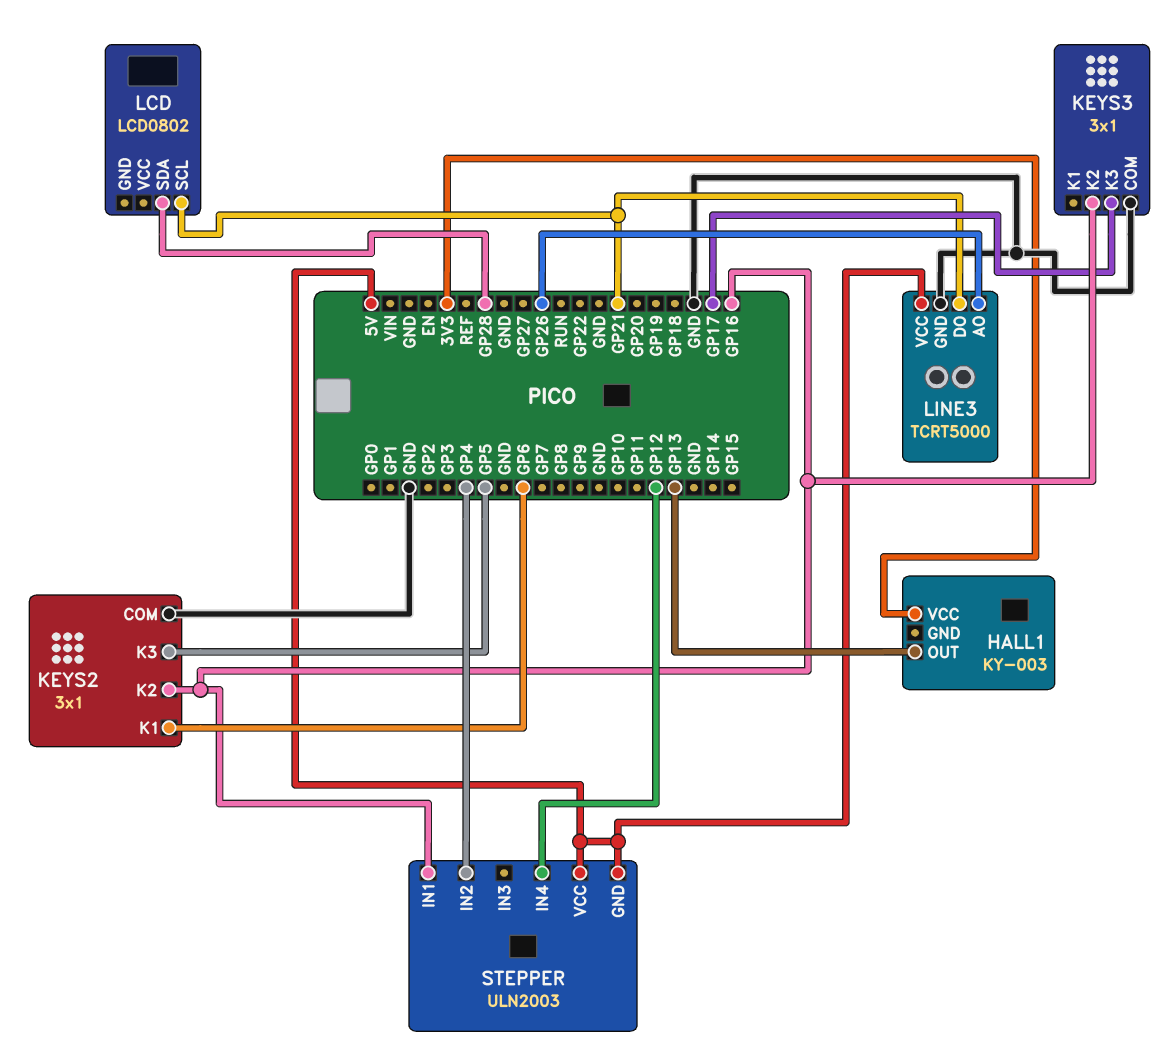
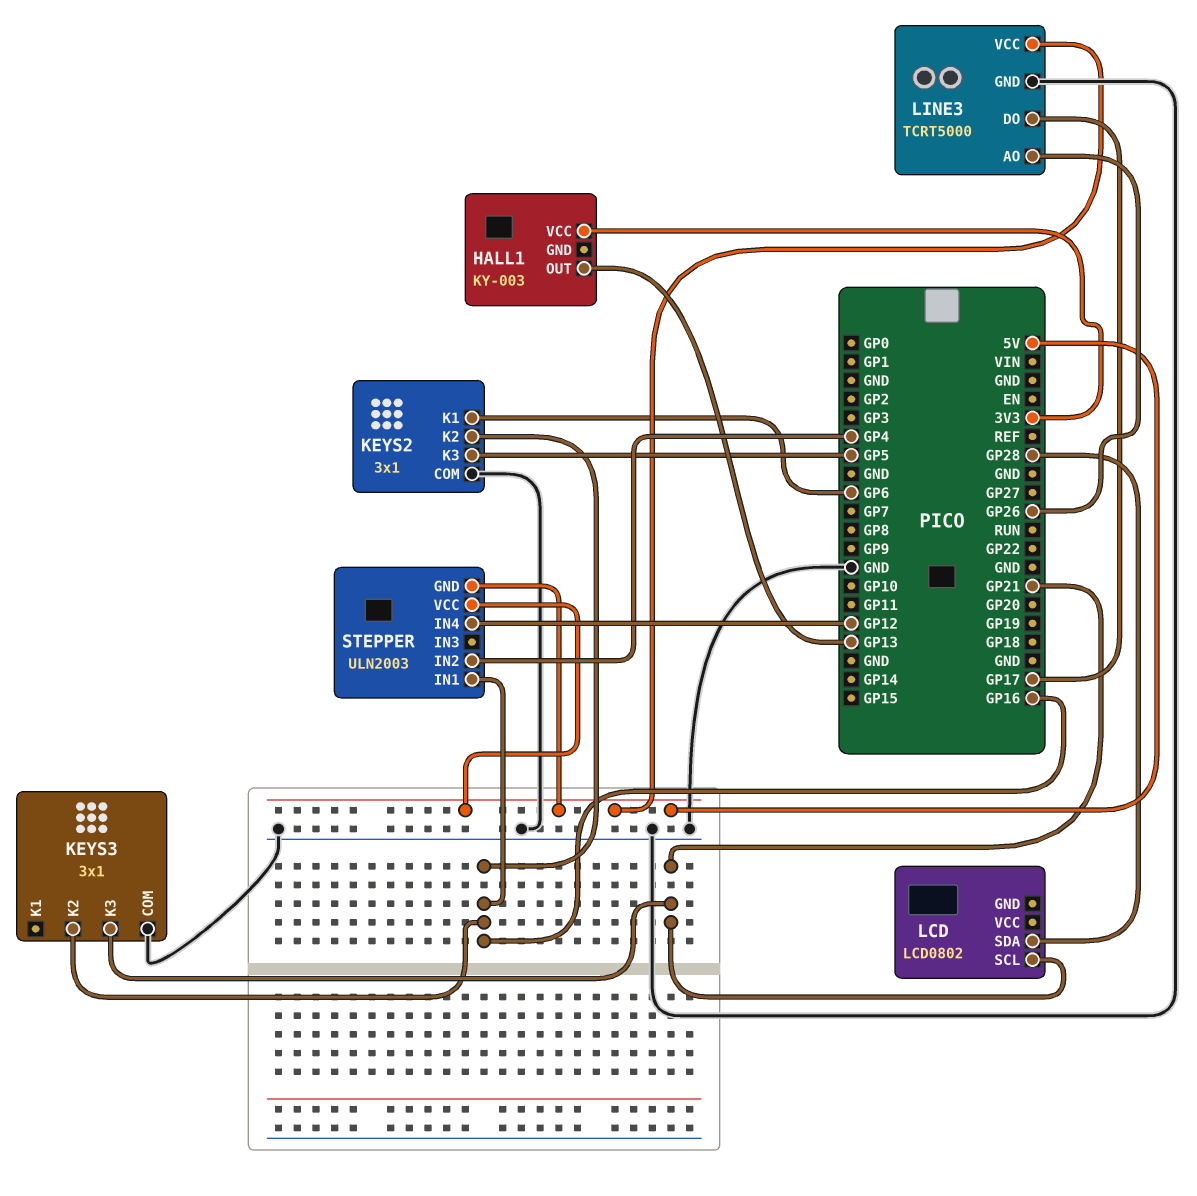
KEYS3 pin K3: GP17 -> GP21
LINE3 pin DO: GP21 -> GP17

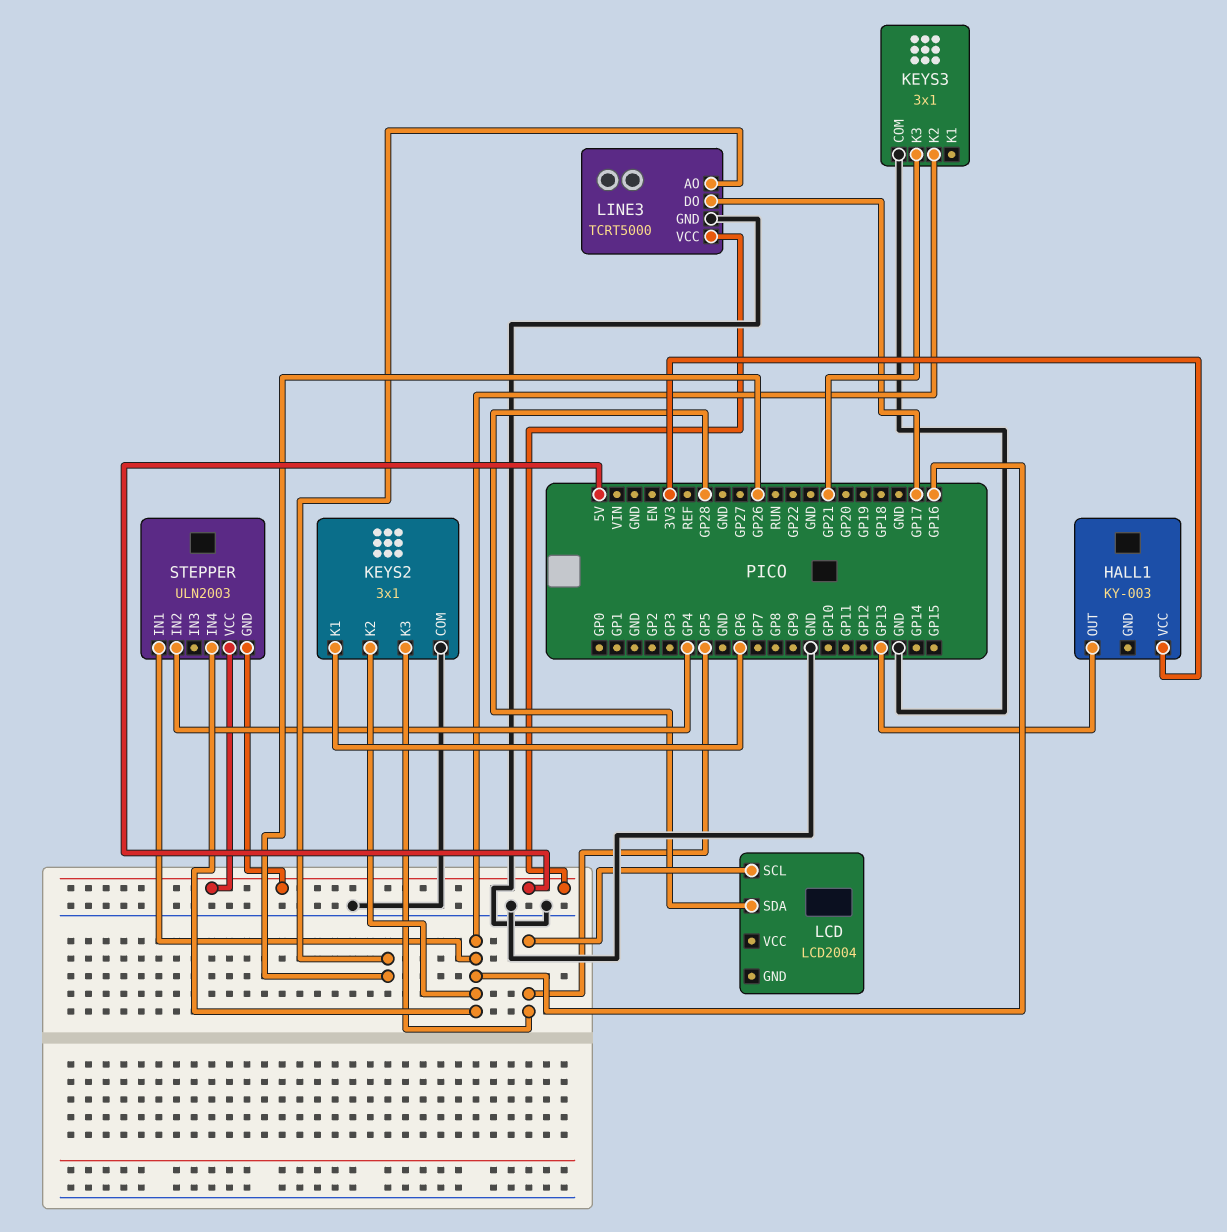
LCD: LCD0802 -> LCD2004
LCD pin SCL: GP21 -> GP5
STEPPER pin IN4: GP12 -> GP16

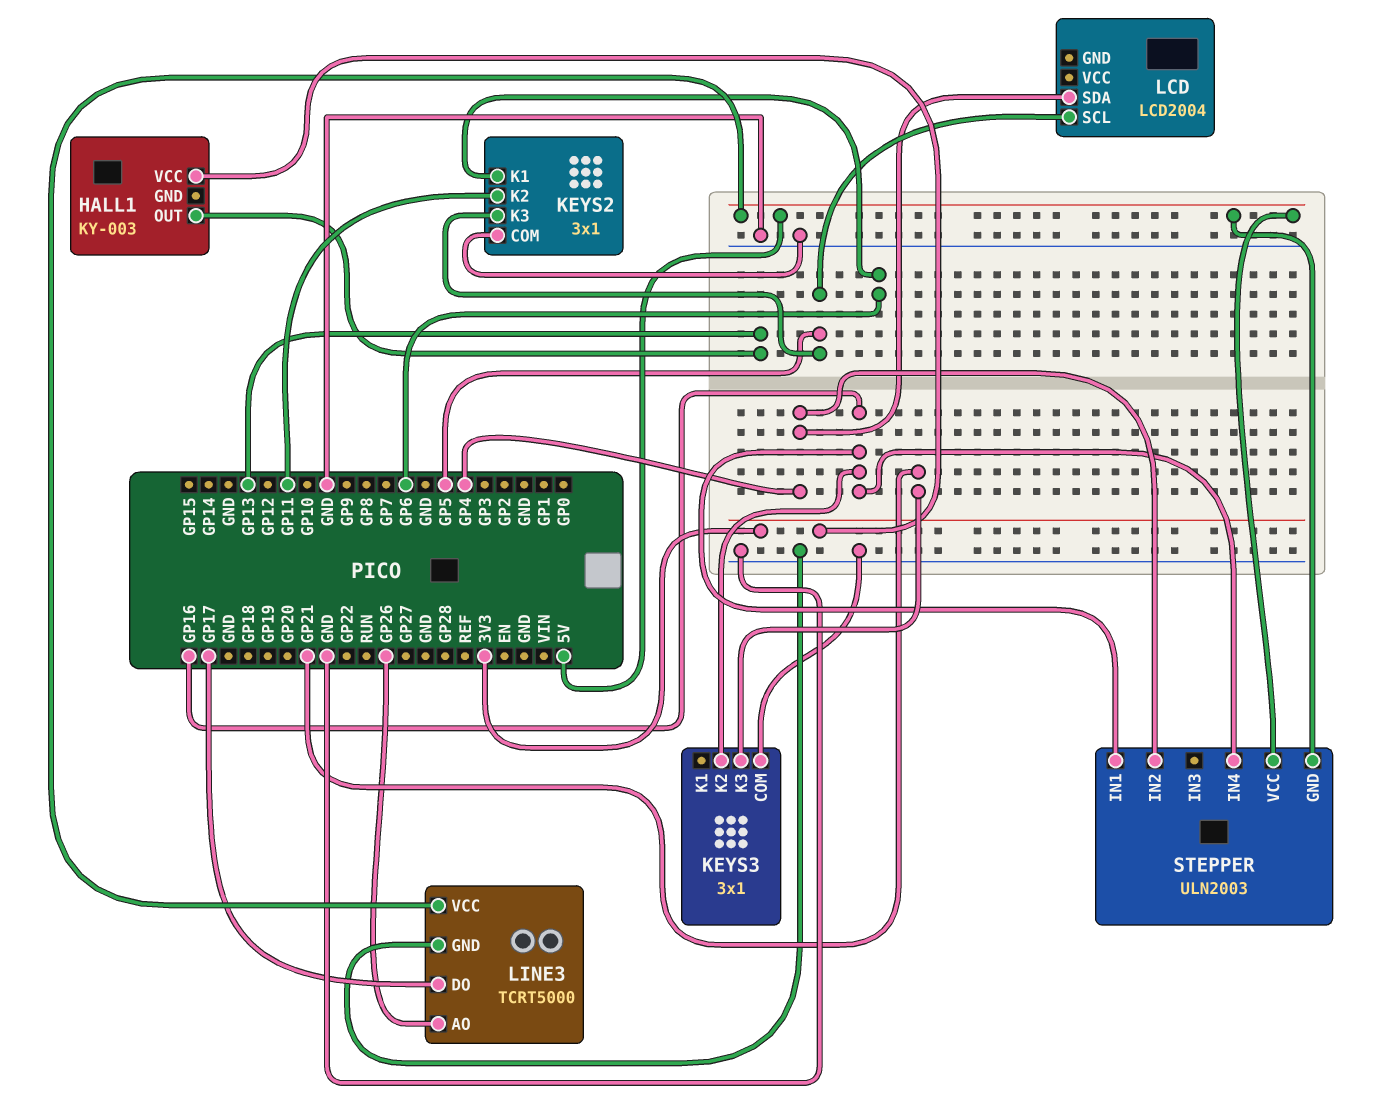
KEYS2 pin K2: GP16 -> GP11
LCD pin SDA: GP28 -> GP4

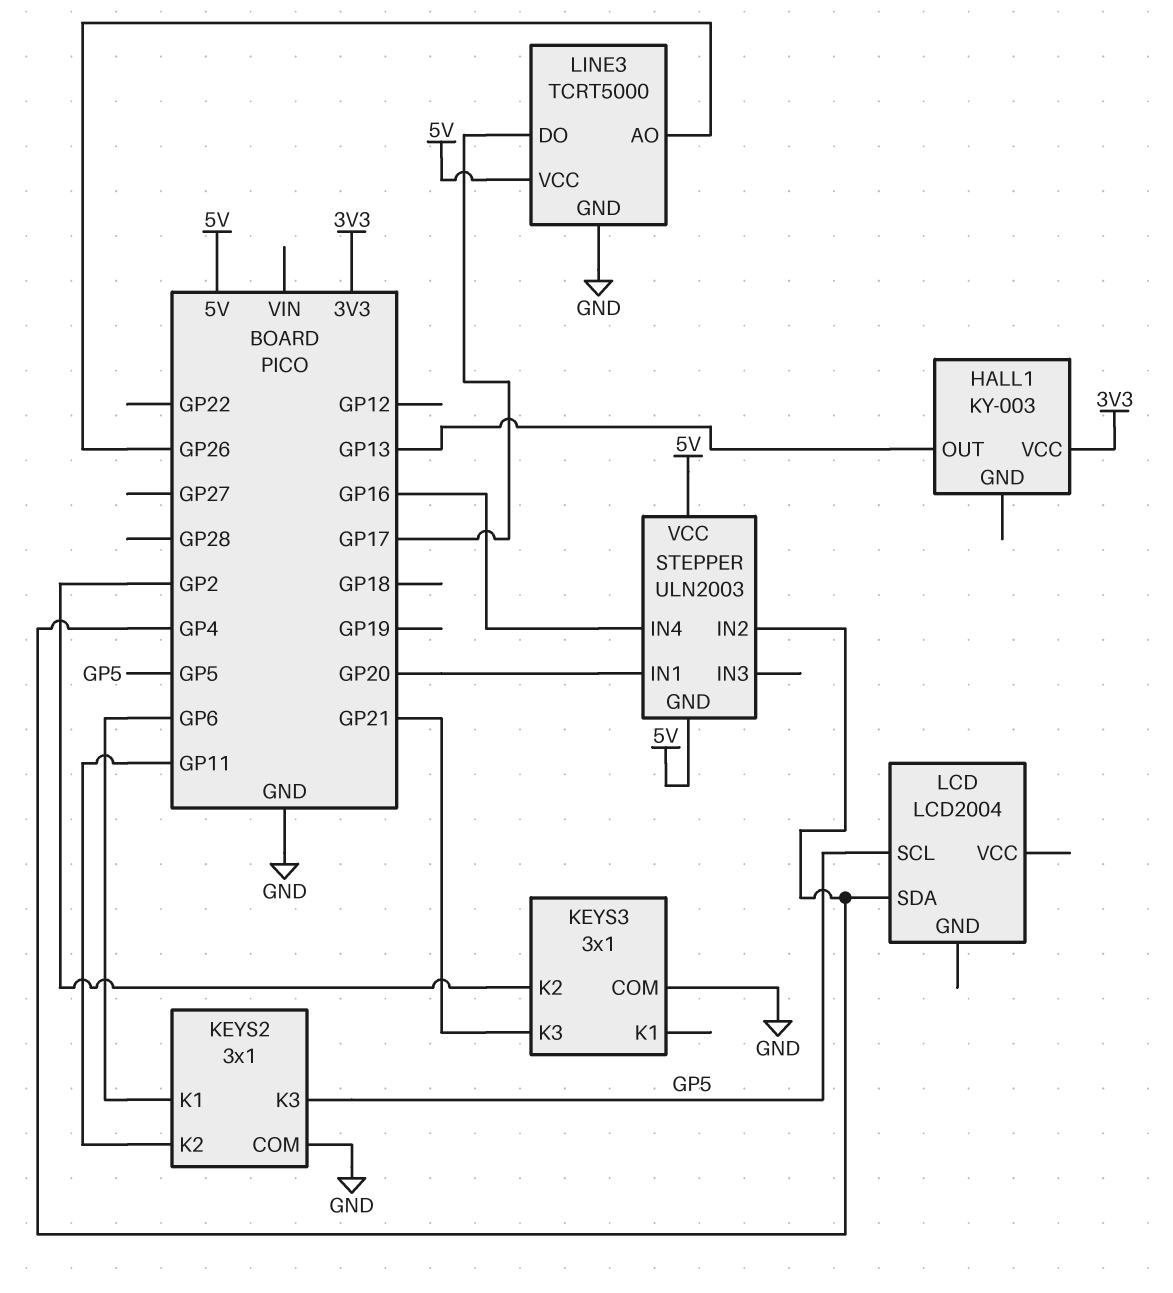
KEYS3 pin K2: GP16 -> GP2
STEPPER pin IN1: GP16 -> GP20

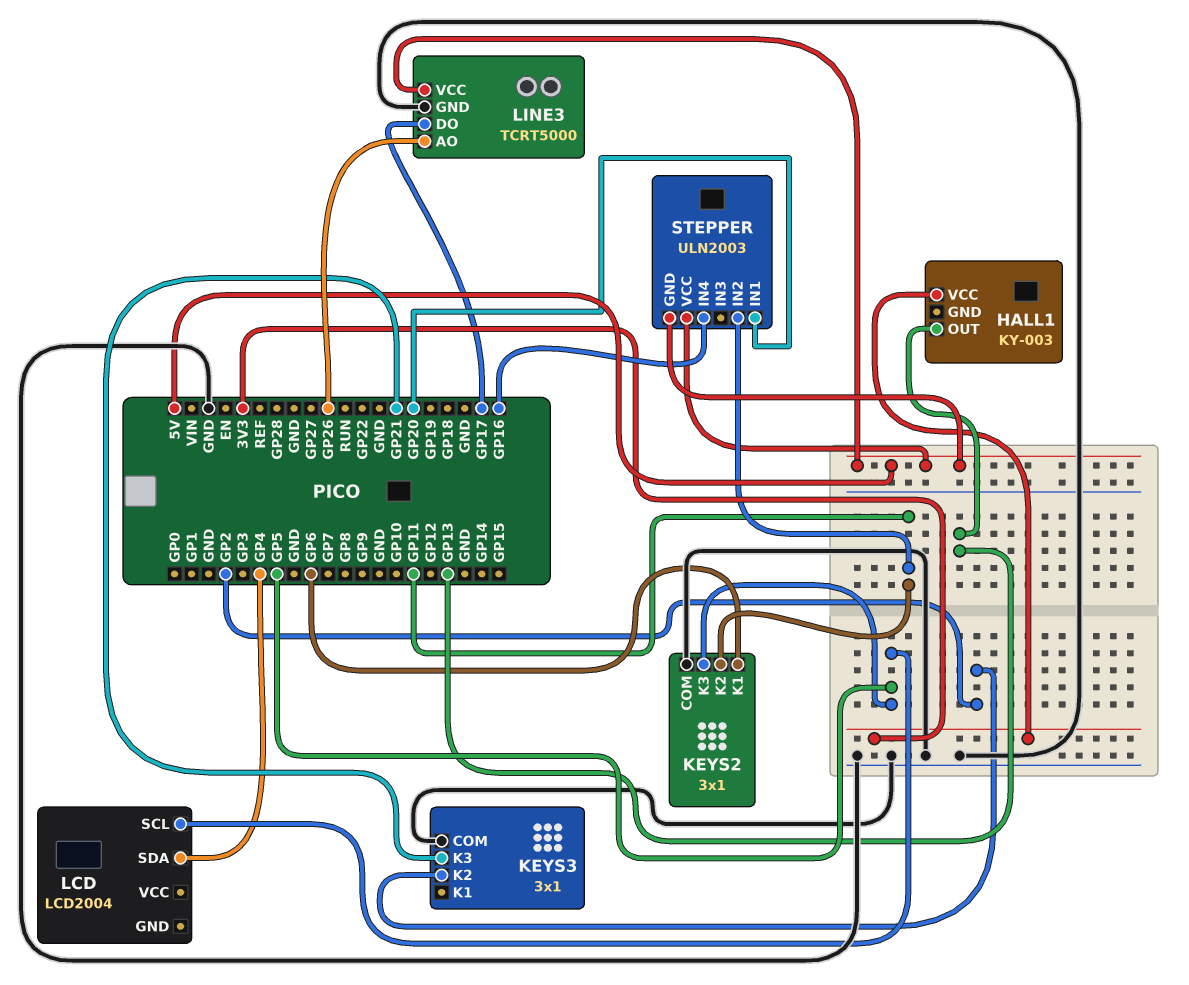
STEPPER pin IN2: GP4 -> GP11

